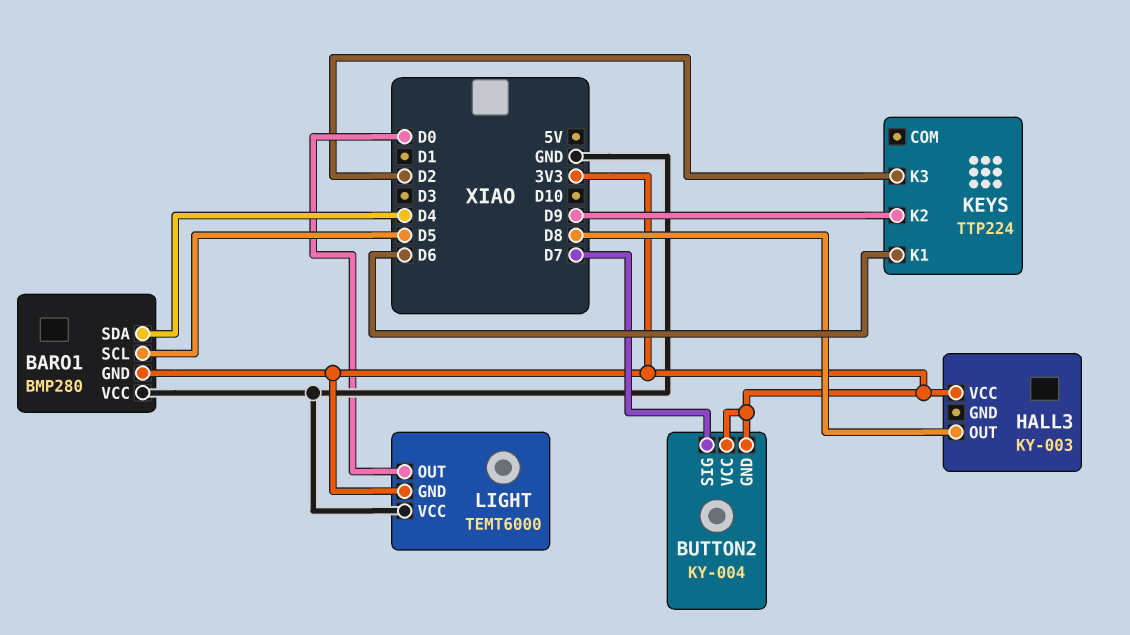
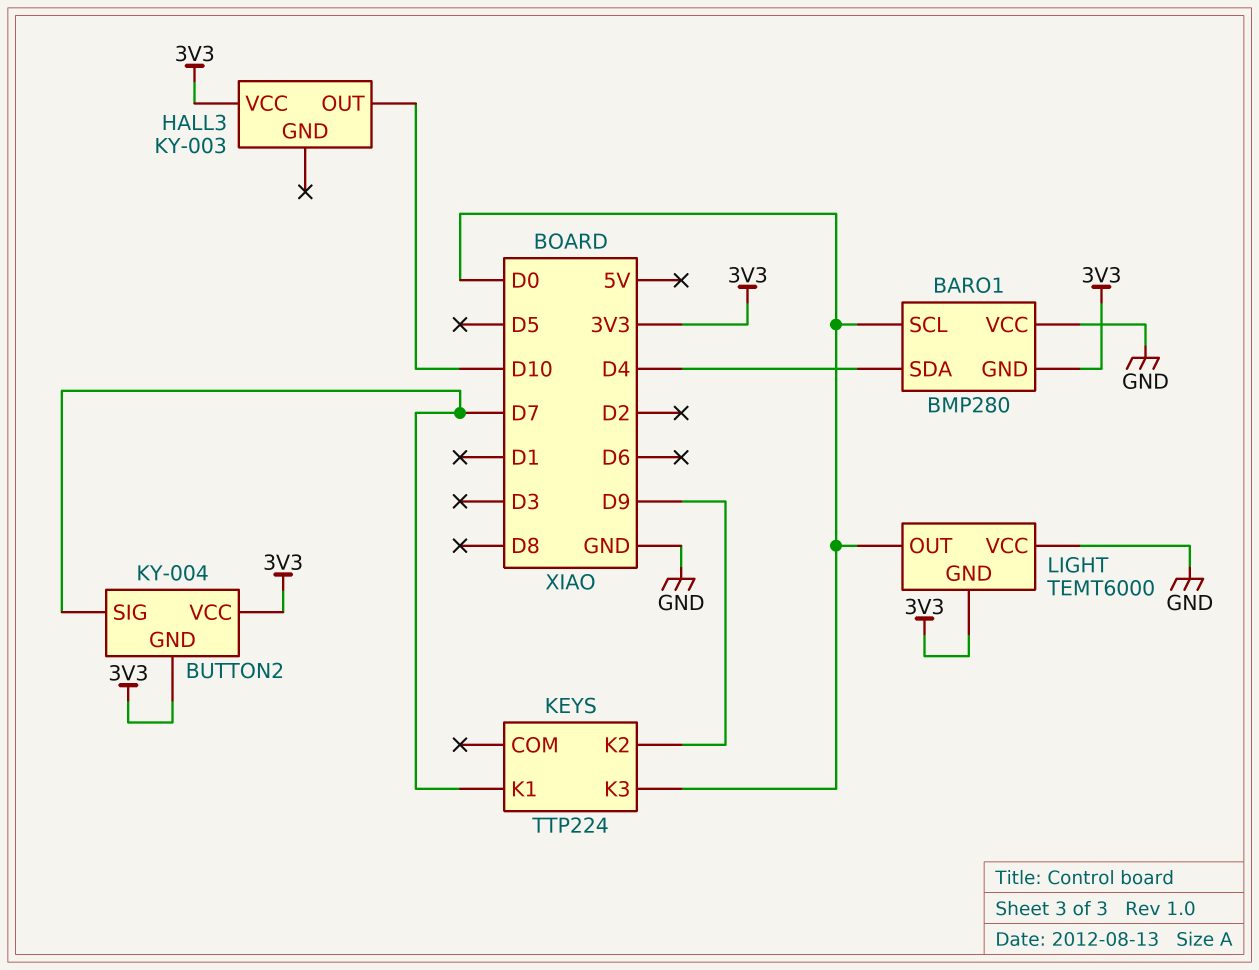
BARO1 pin SCL: D5 -> D0
HALL3 pin OUT: D8 -> D10
KEYS pin K1: D6 -> D7
KEYS pin K3: D2 -> D0

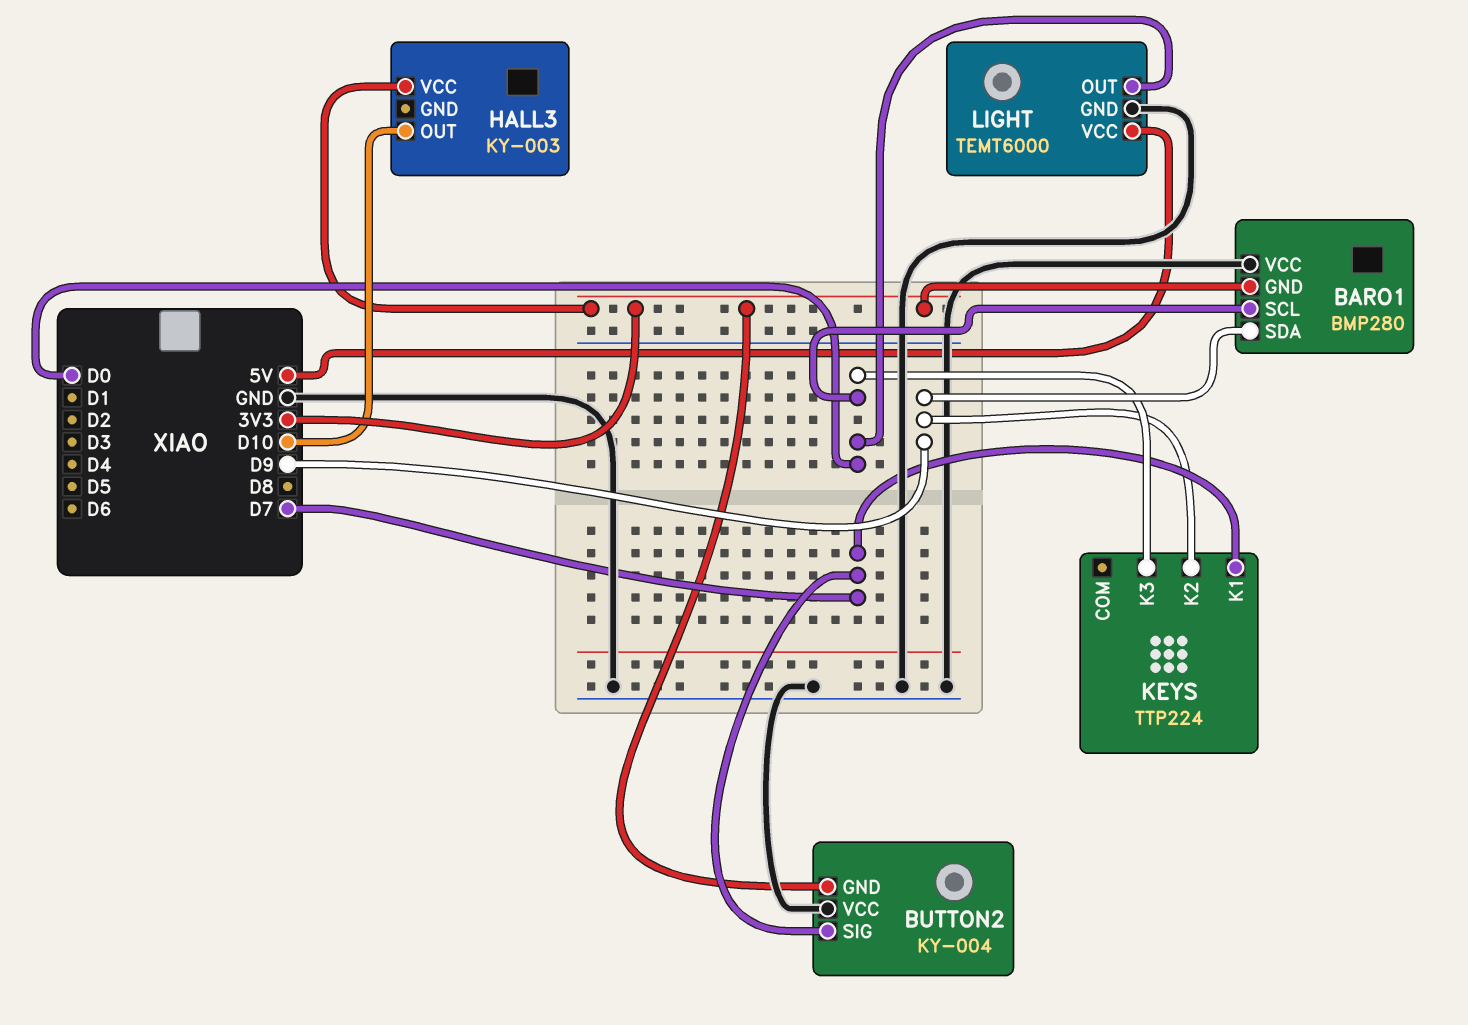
BARO1 pin SDA: D4 -> D9
BUTTON2 pin VCC: 3V3 -> GND
LIGHT pin GND: 3V3 -> GND
LIGHT pin VCC: GND -> 5V

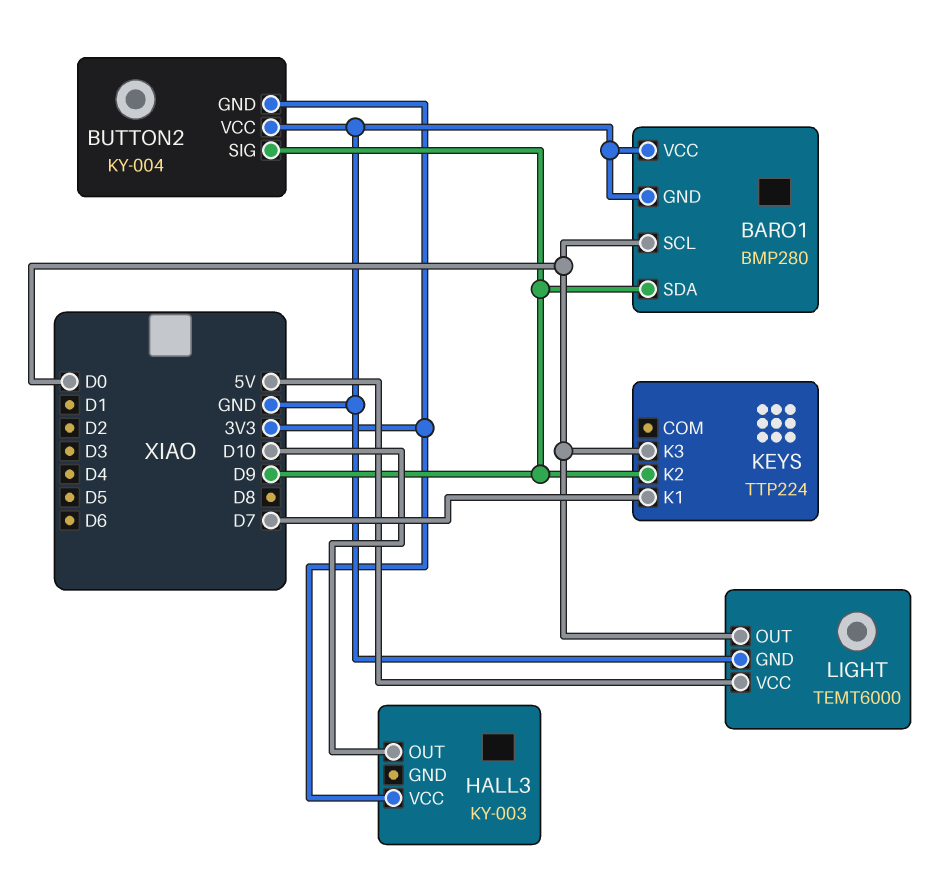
BARO1 pin GND: 3V3 -> GND
BUTTON2 pin SIG: D7 -> D9

